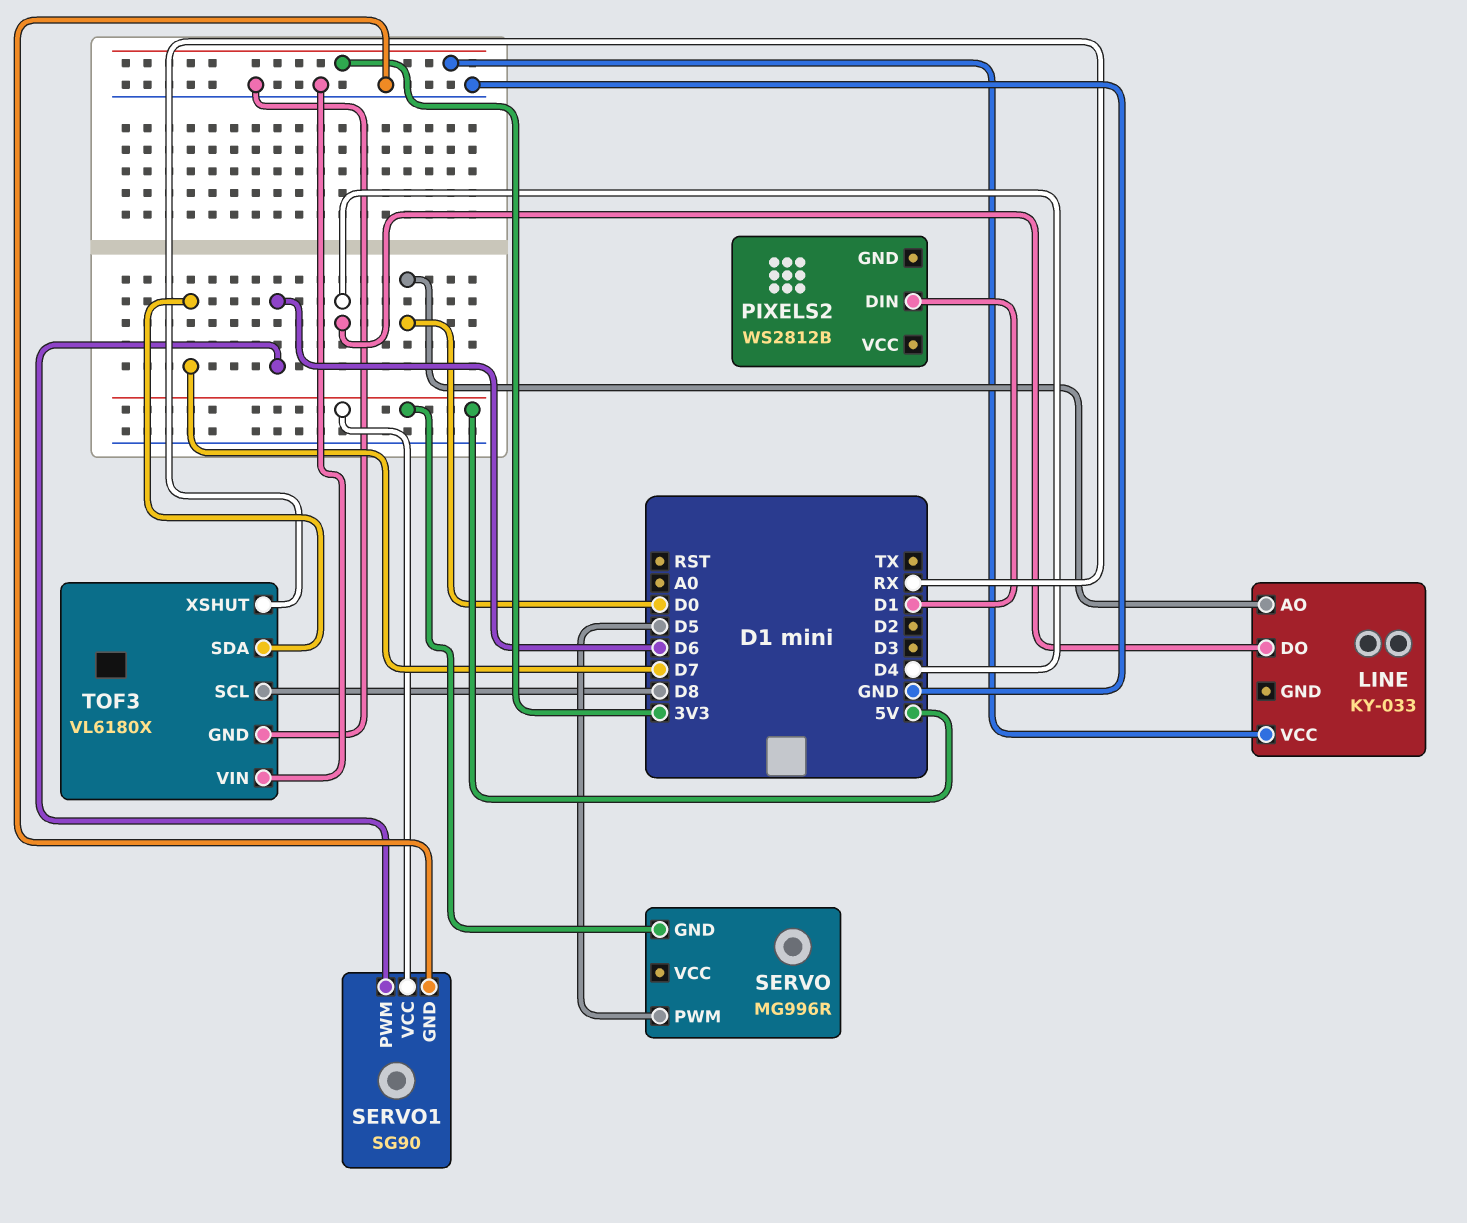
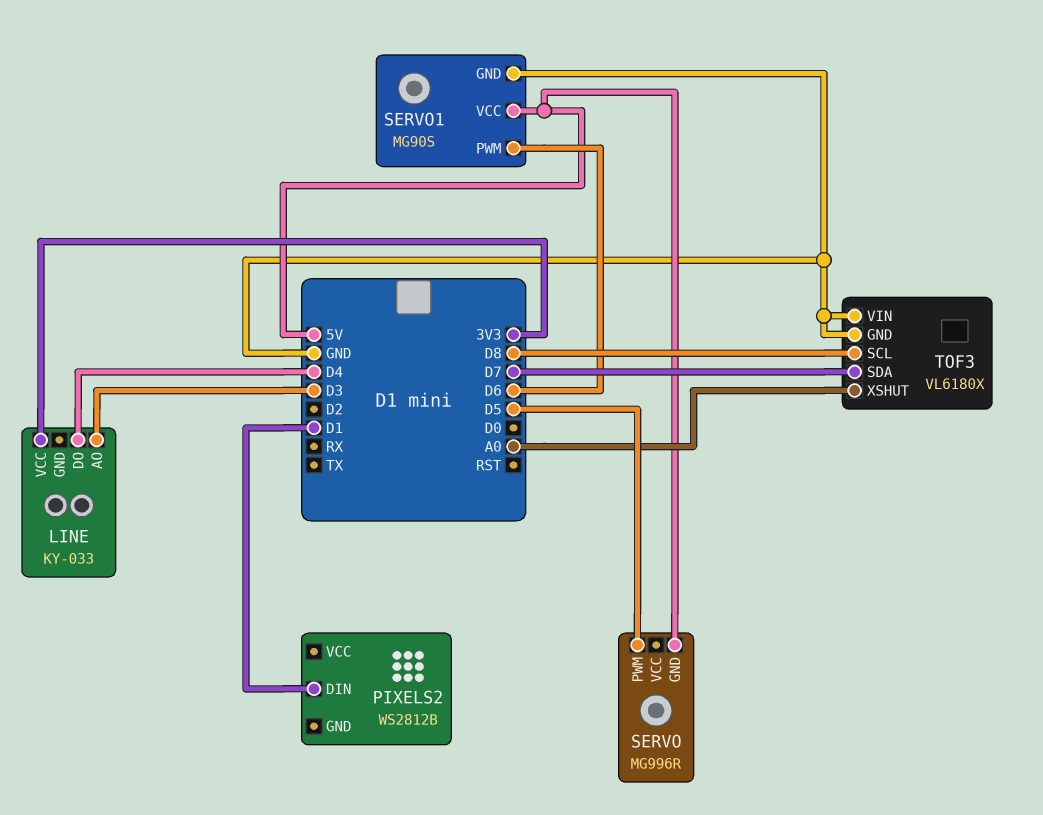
LINE pin AO: D0 -> D3
SERVO1: SG90 -> MG90S
TOF3 pin XSHUT: RX -> A0

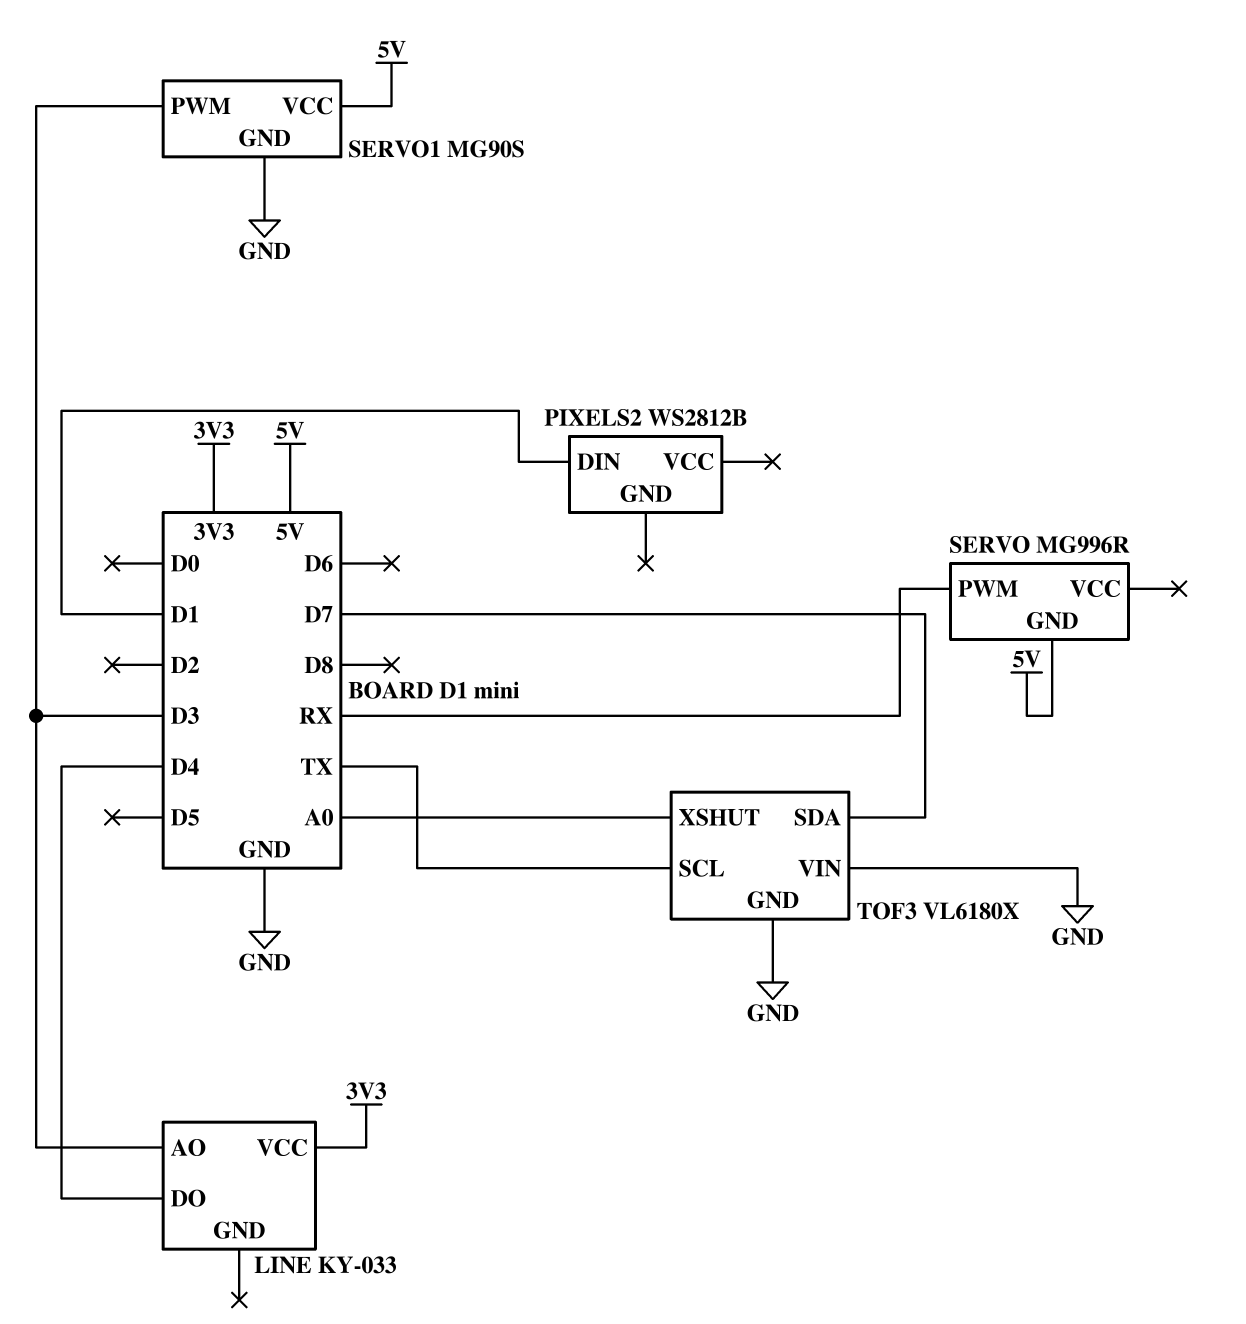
SERVO pin PWM: D5 -> RX
SERVO1 pin PWM: D6 -> D3
TOF3 pin SCL: D8 -> TX

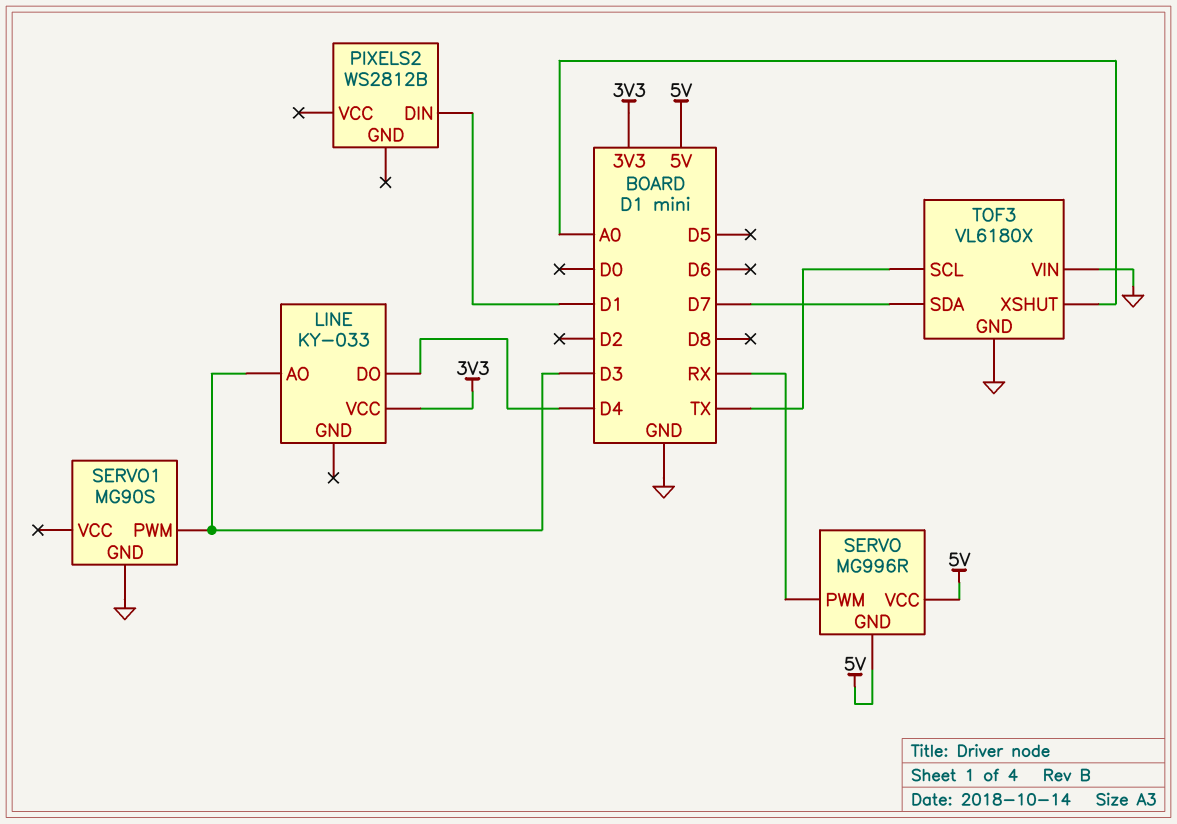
SERVO pin VCC: none -> 5V
SERVO1 pin VCC: 5V -> none

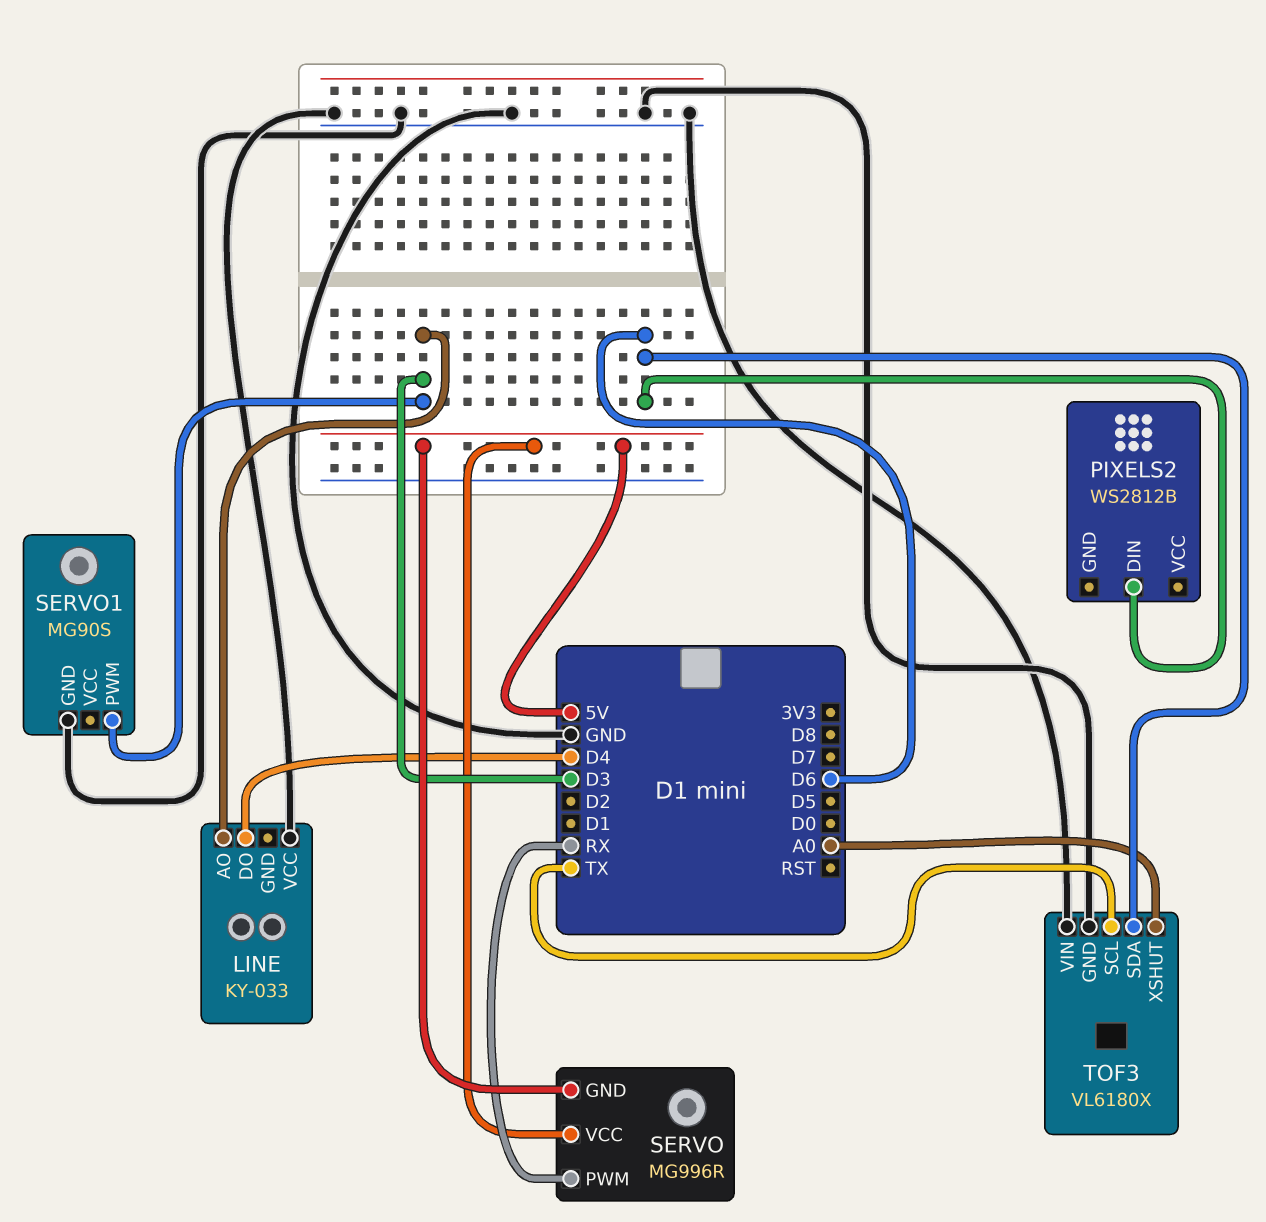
LINE pin VCC: 3V3 -> GND
PIXELS2 pin DIN: D1 -> D6
TOF3 pin SDA: D7 -> D6

